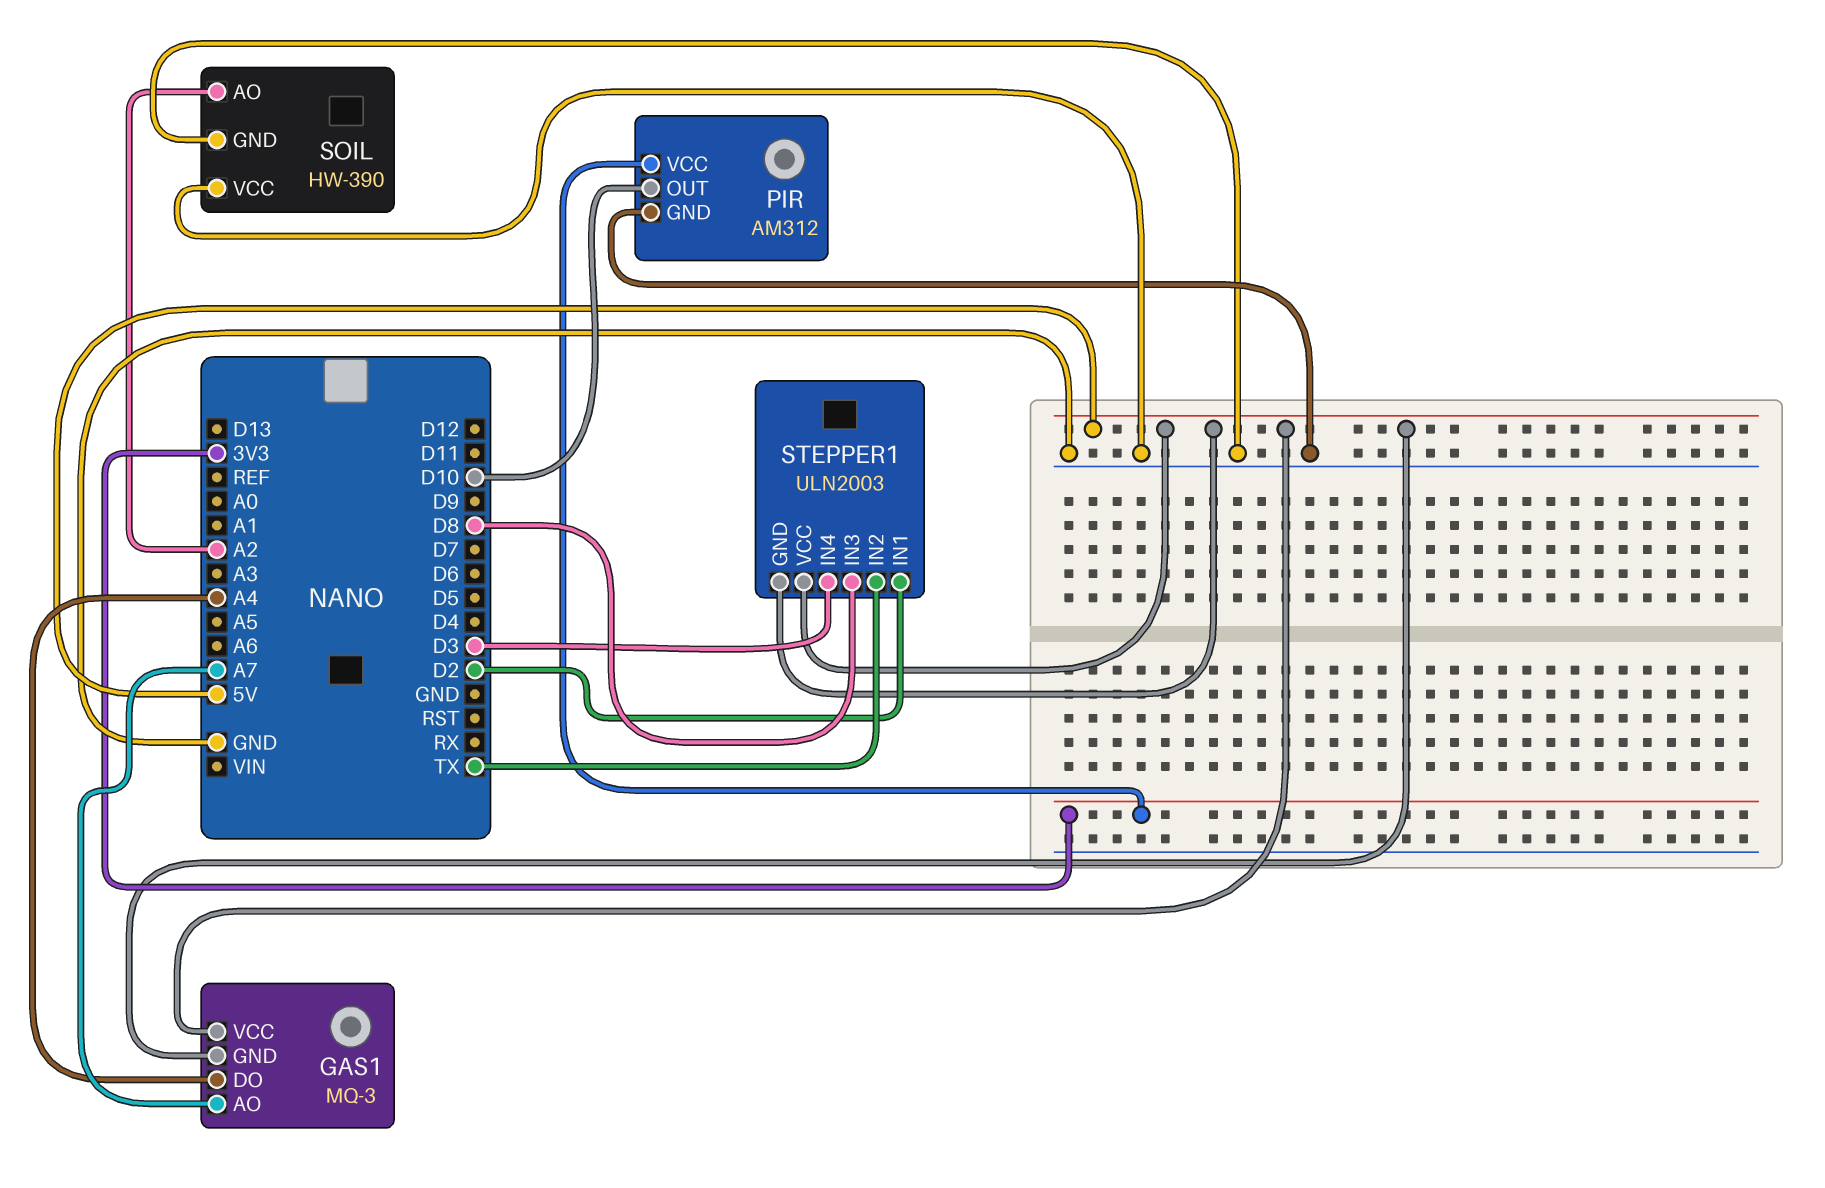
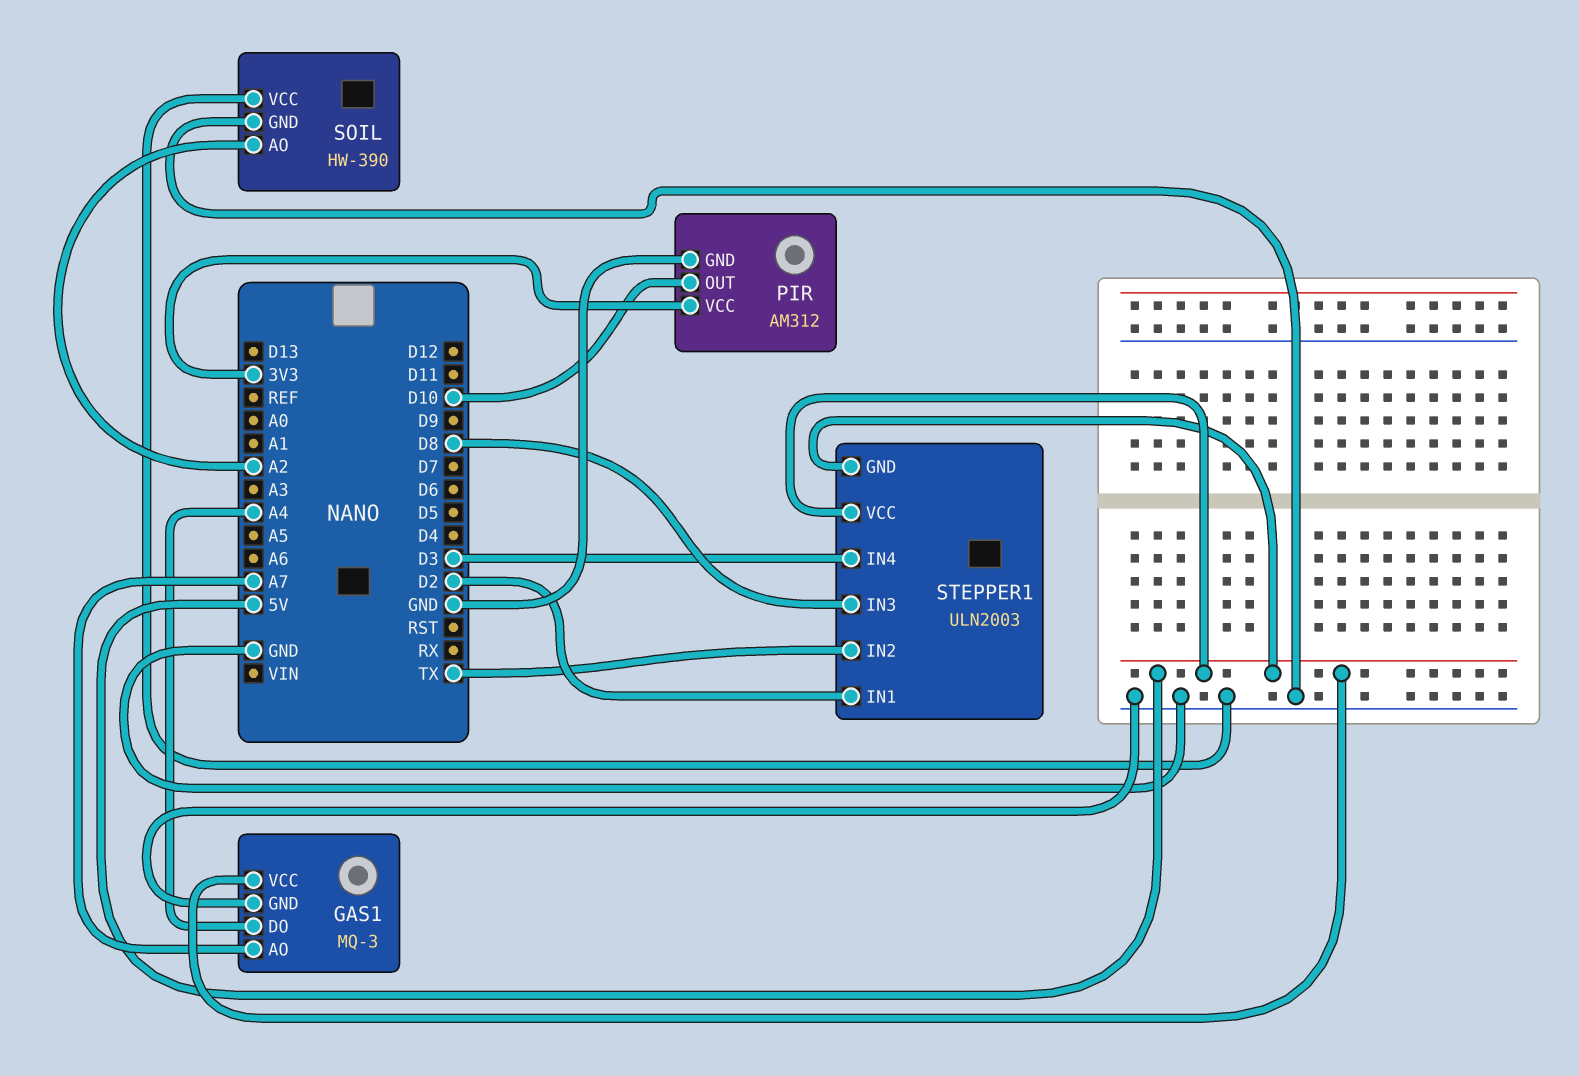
GAS1 pin GND: 5V -> GND

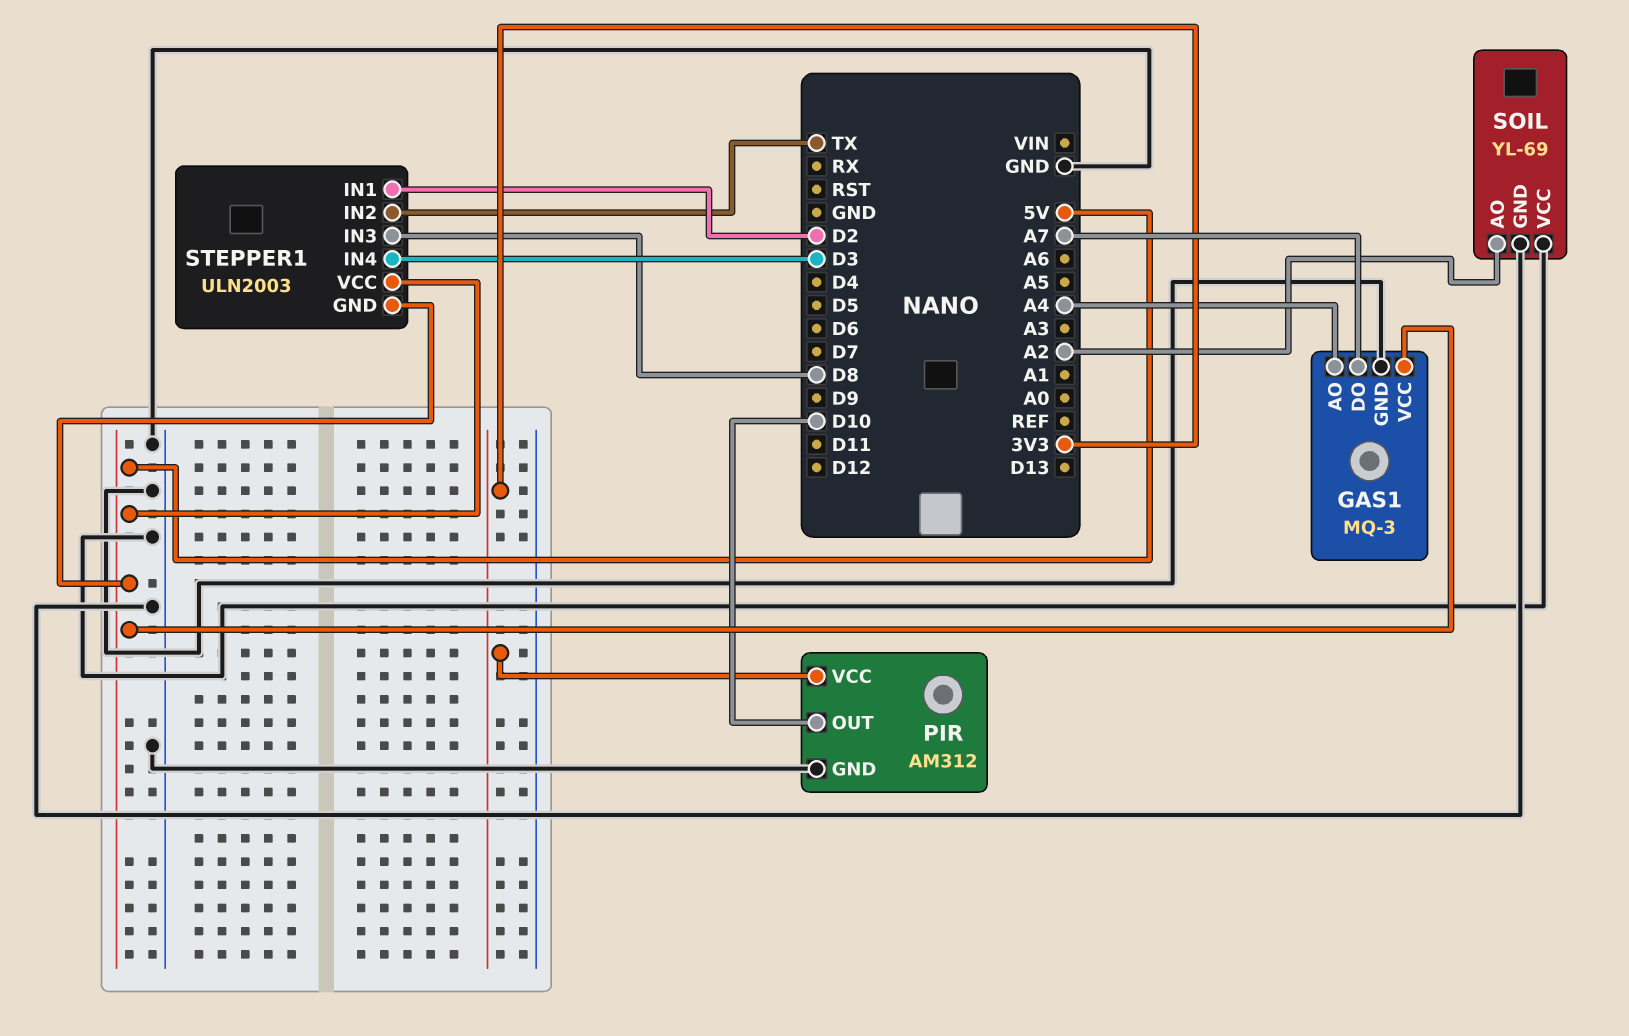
GAS1 pin AO: A7 -> A4
GAS1 pin DO: A4 -> A7
SOIL: HW-390 -> YL-69

